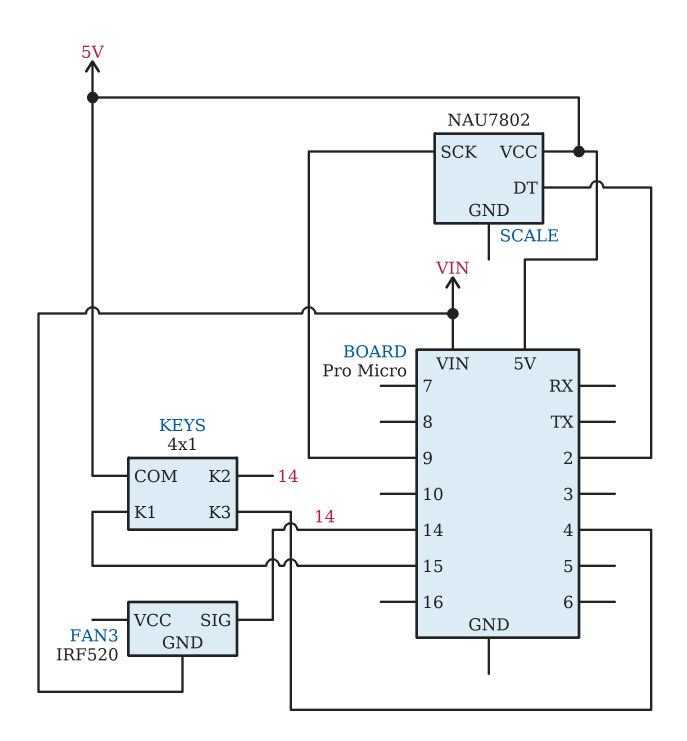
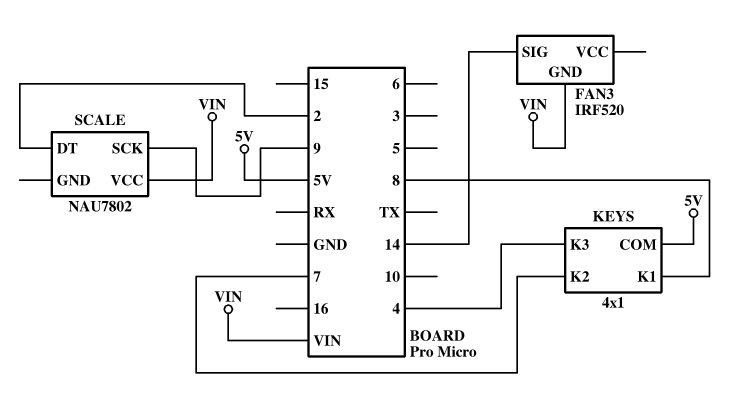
KEYS pin K1: 15 -> 8
KEYS pin K2: 14 -> 7
SCALE pin VCC: 5V -> VIN

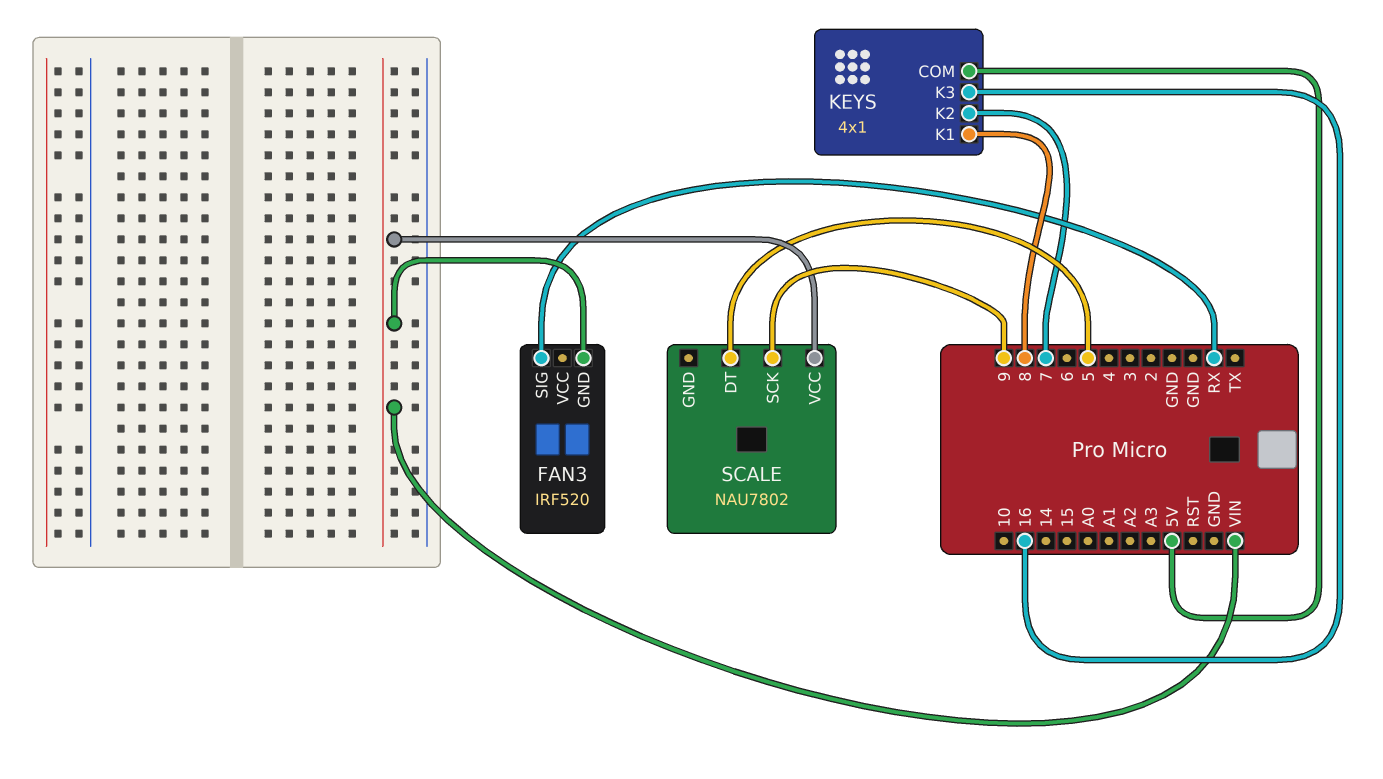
FAN3 pin SIG: 14 -> RX
KEYS pin K3: 4 -> 16
SCALE pin DT: 2 -> 5

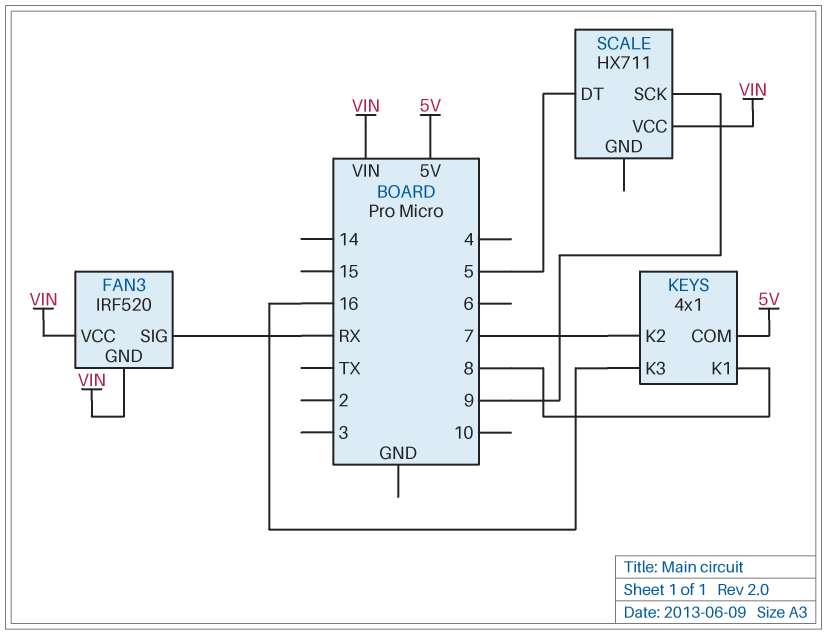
FAN3 pin VCC: none -> VIN
SCALE: NAU7802 -> HX711

